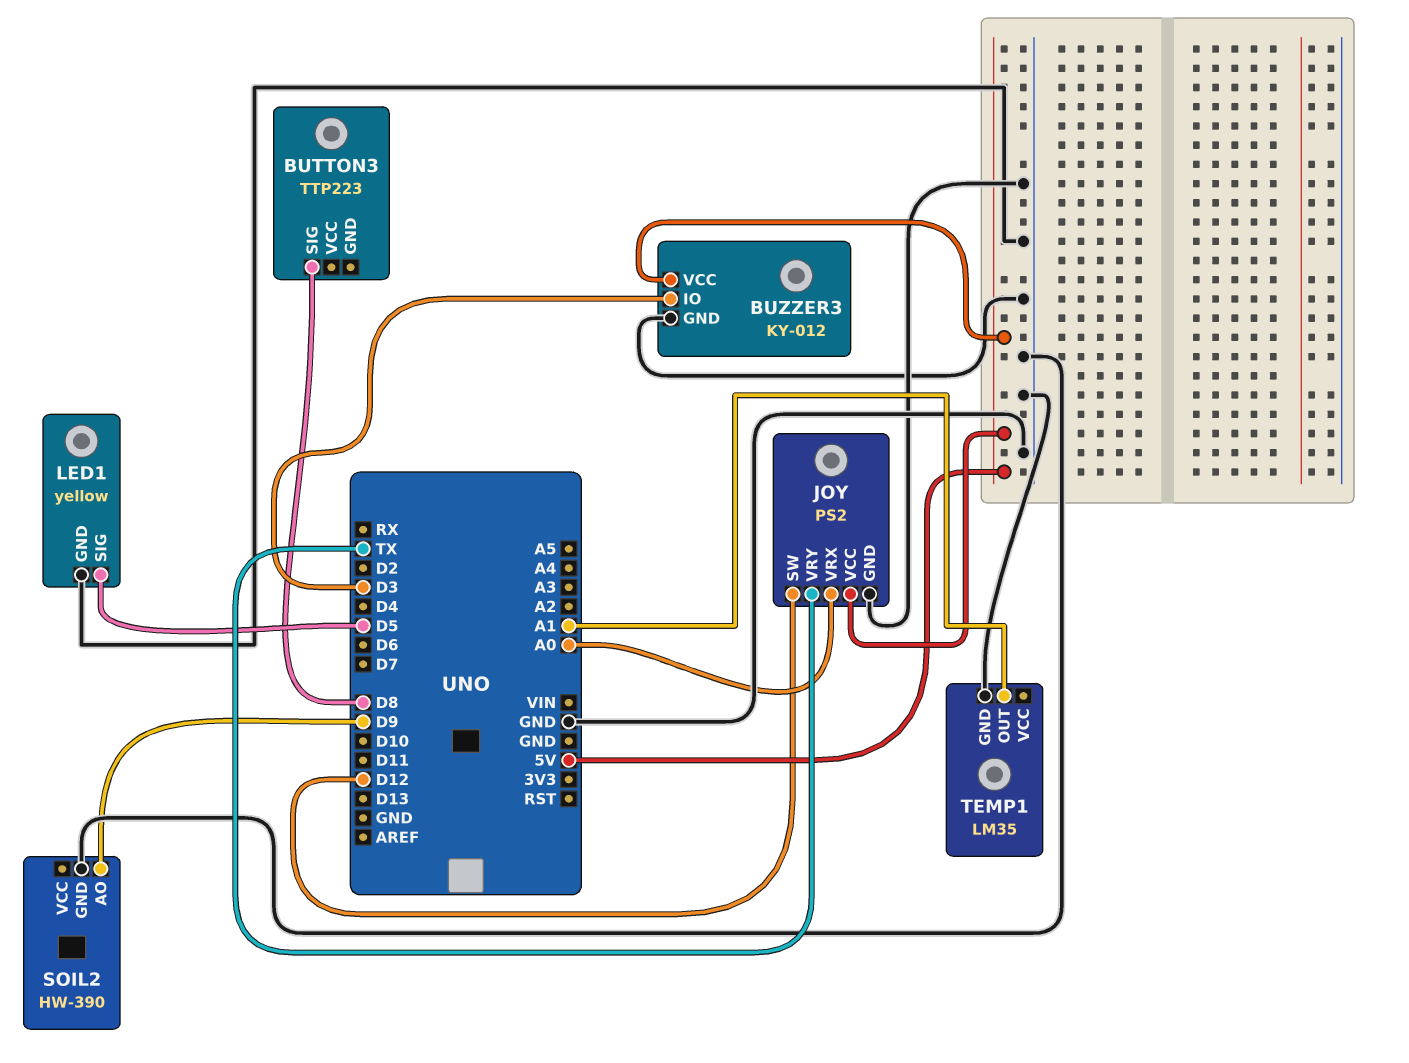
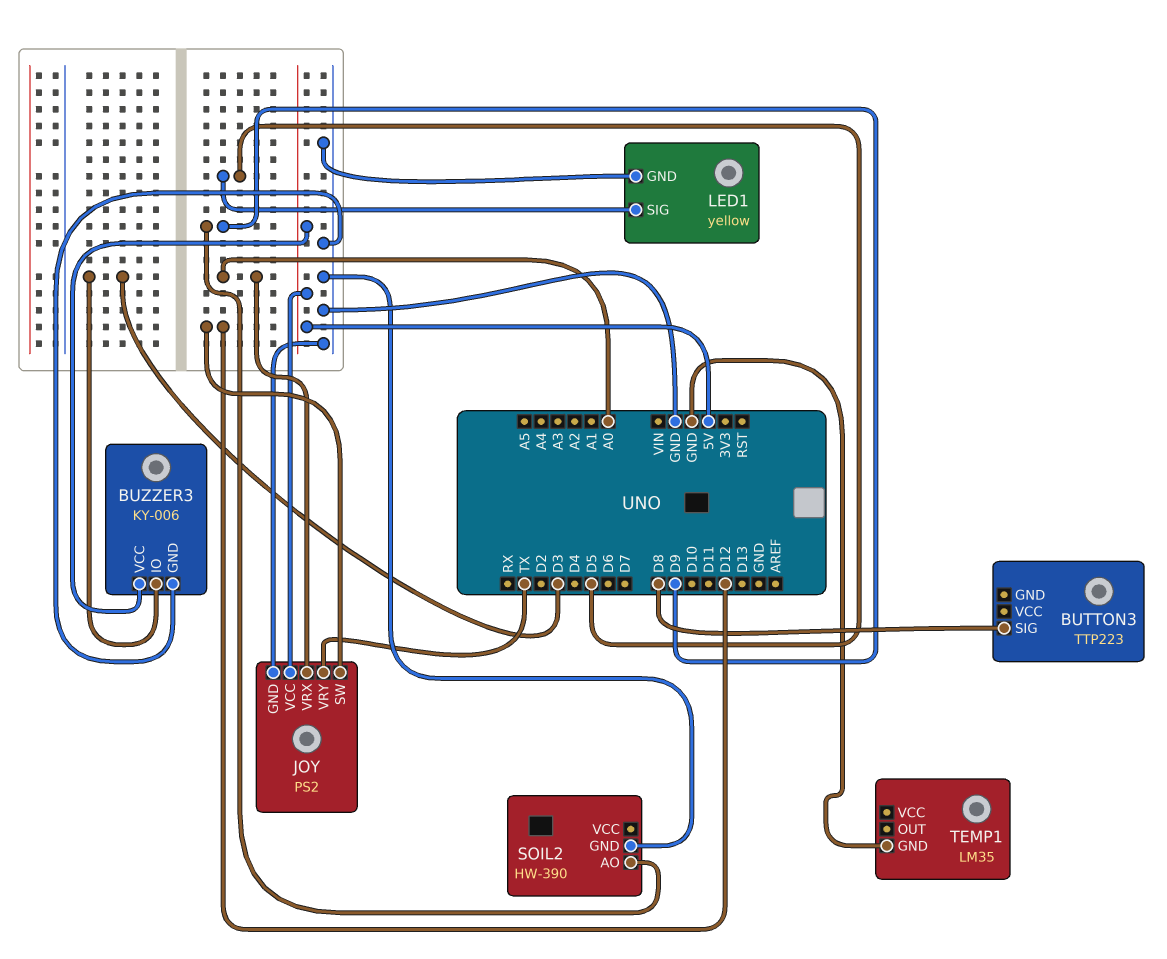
BUZZER3: KY-012 -> KY-006
TEMP1 pin OUT: A1 -> none

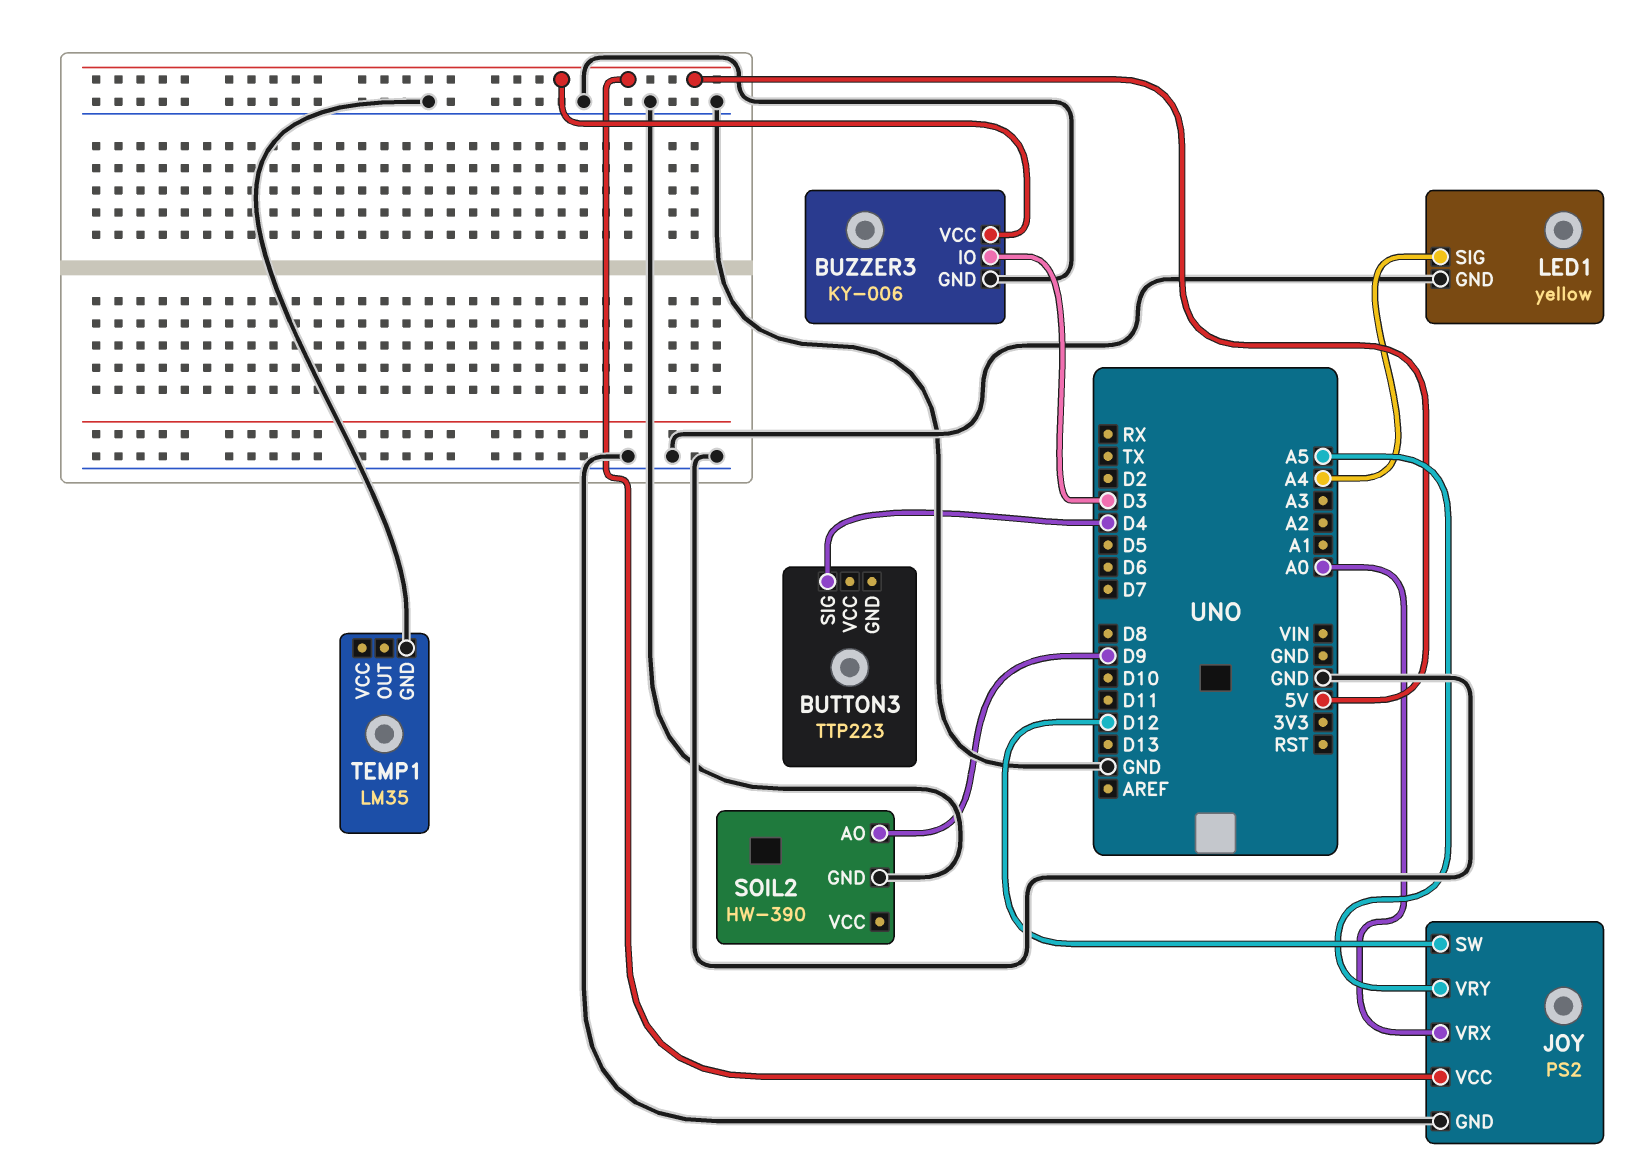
BUTTON3 pin SIG: D8 -> D4
JOY pin VRY: TX -> A5
LED1 pin SIG: D5 -> A4

